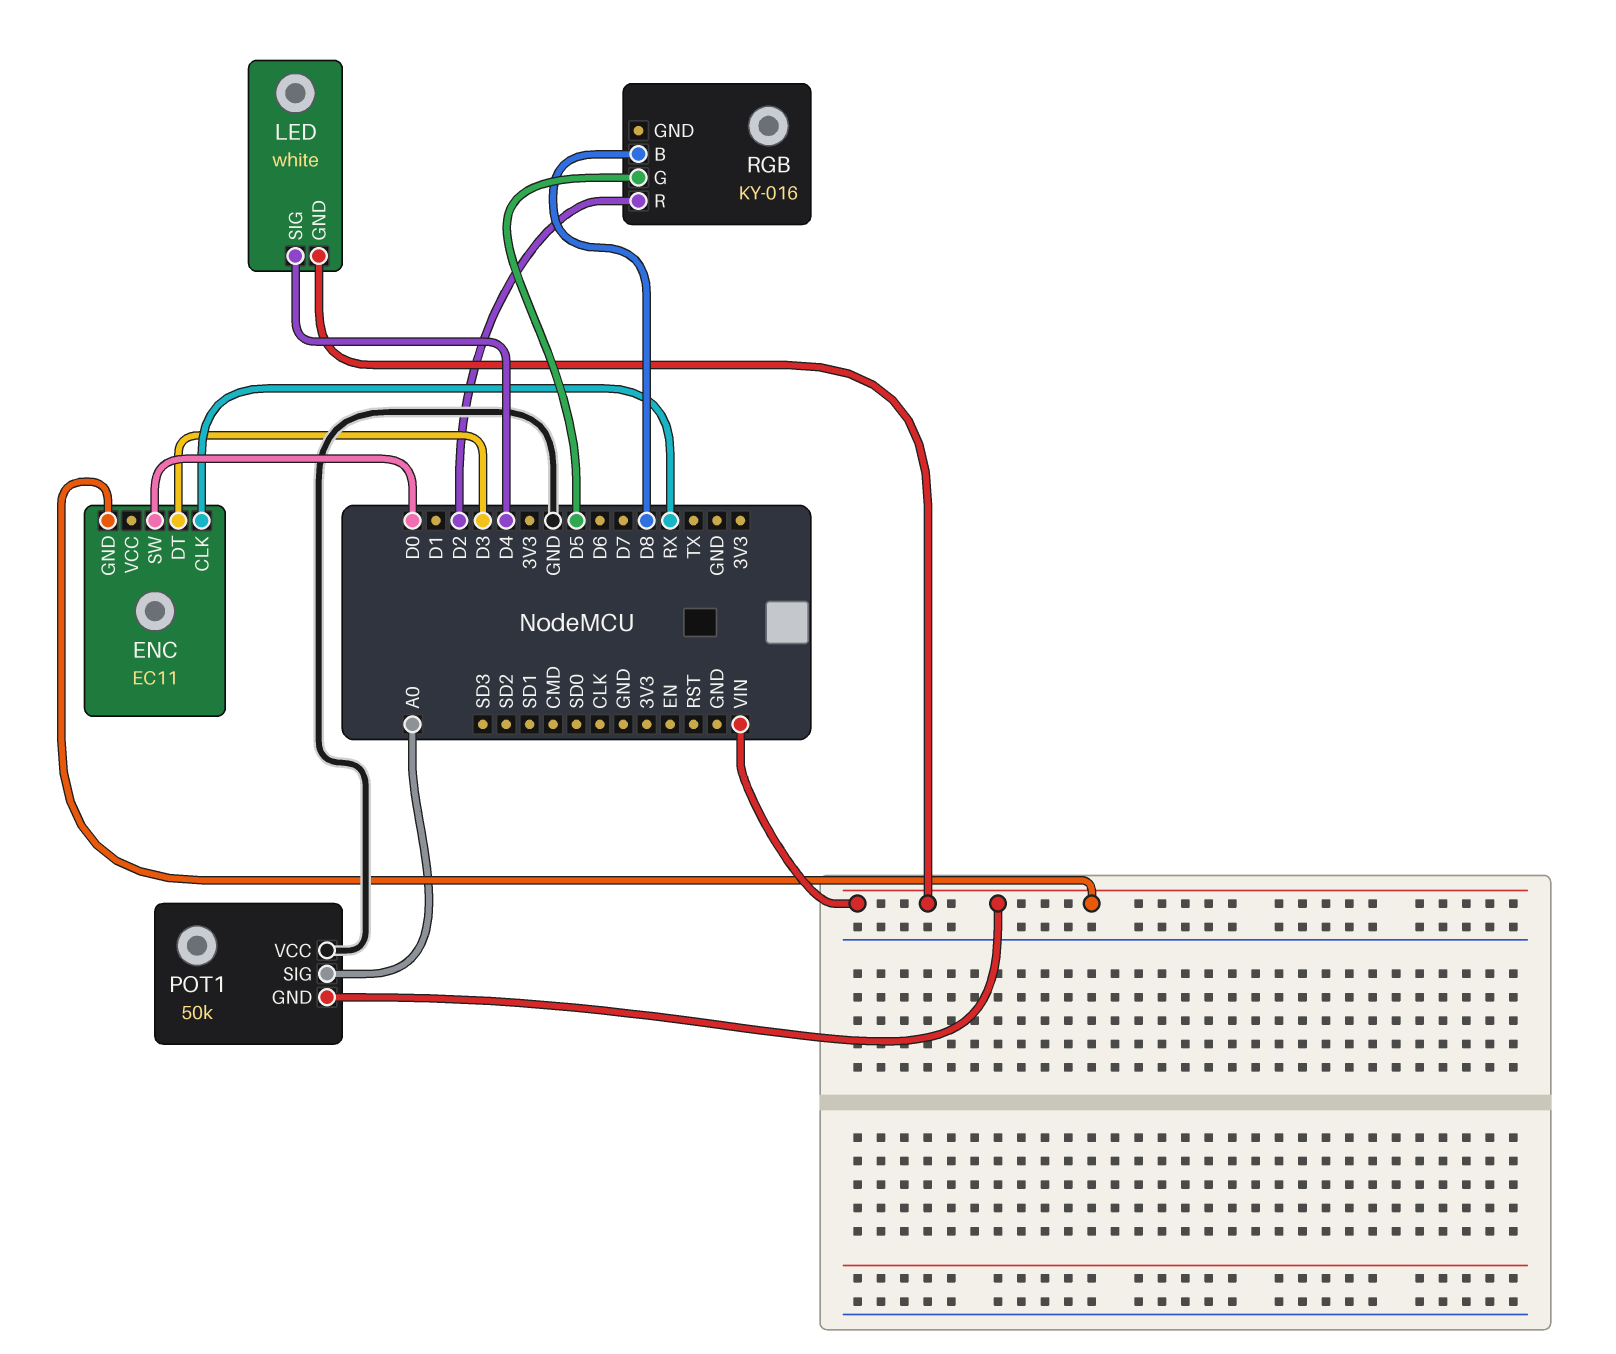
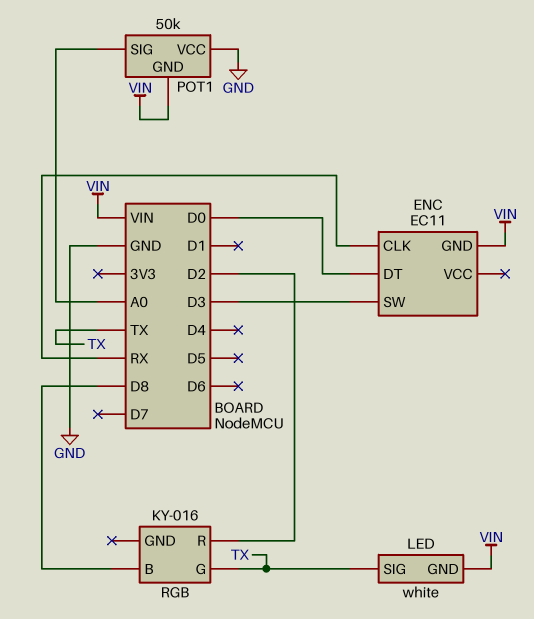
ENC pin DT: D3 -> D0
ENC pin SW: D0 -> D3
LED pin SIG: D4 -> TX
RGB pin G: D5 -> TX

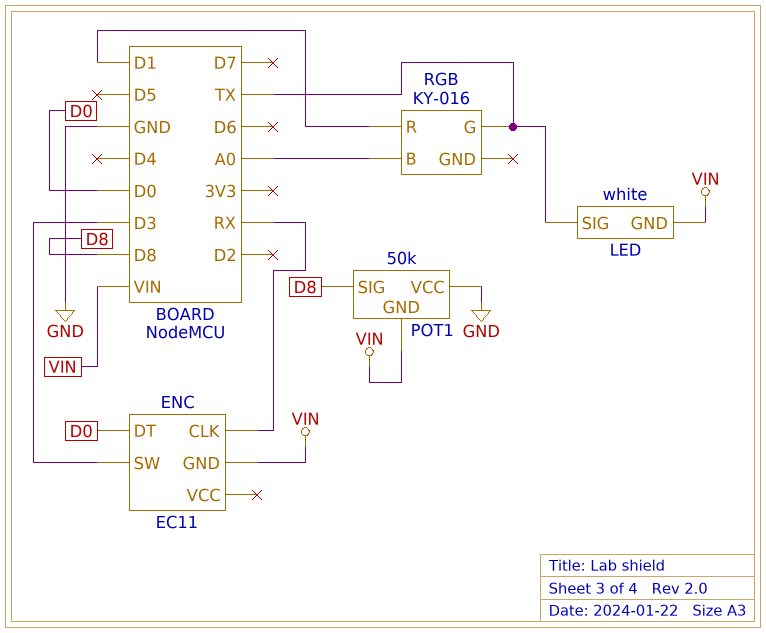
POT1 pin SIG: A0 -> D8
RGB pin B: D8 -> A0
RGB pin R: D2 -> D1

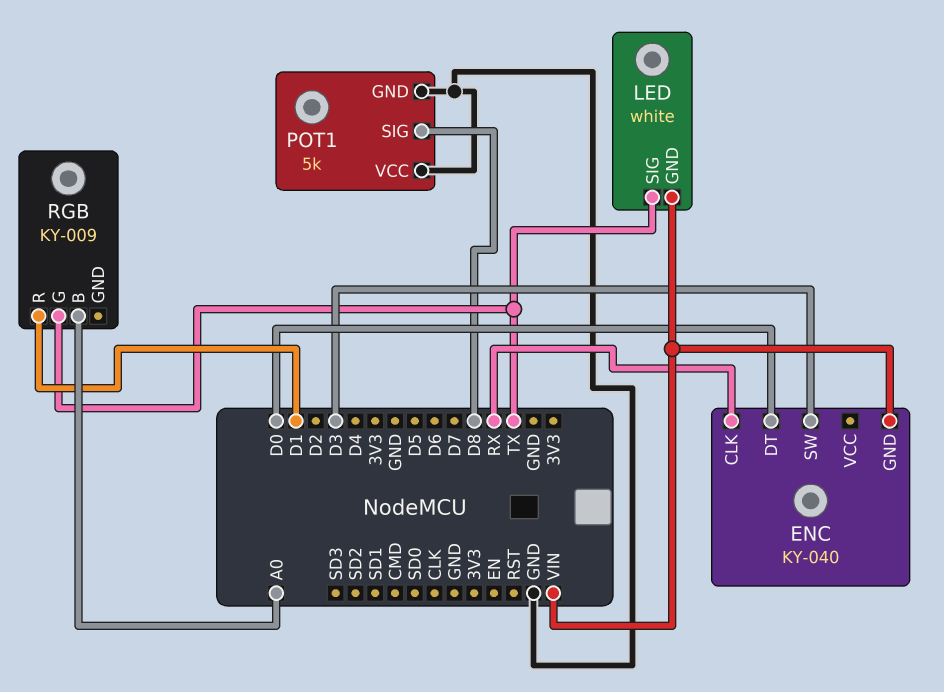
ENC: EC11 -> KY-040
POT1: 50k -> 5k
POT1 pin GND: VIN -> GND
RGB: KY-016 -> KY-009

